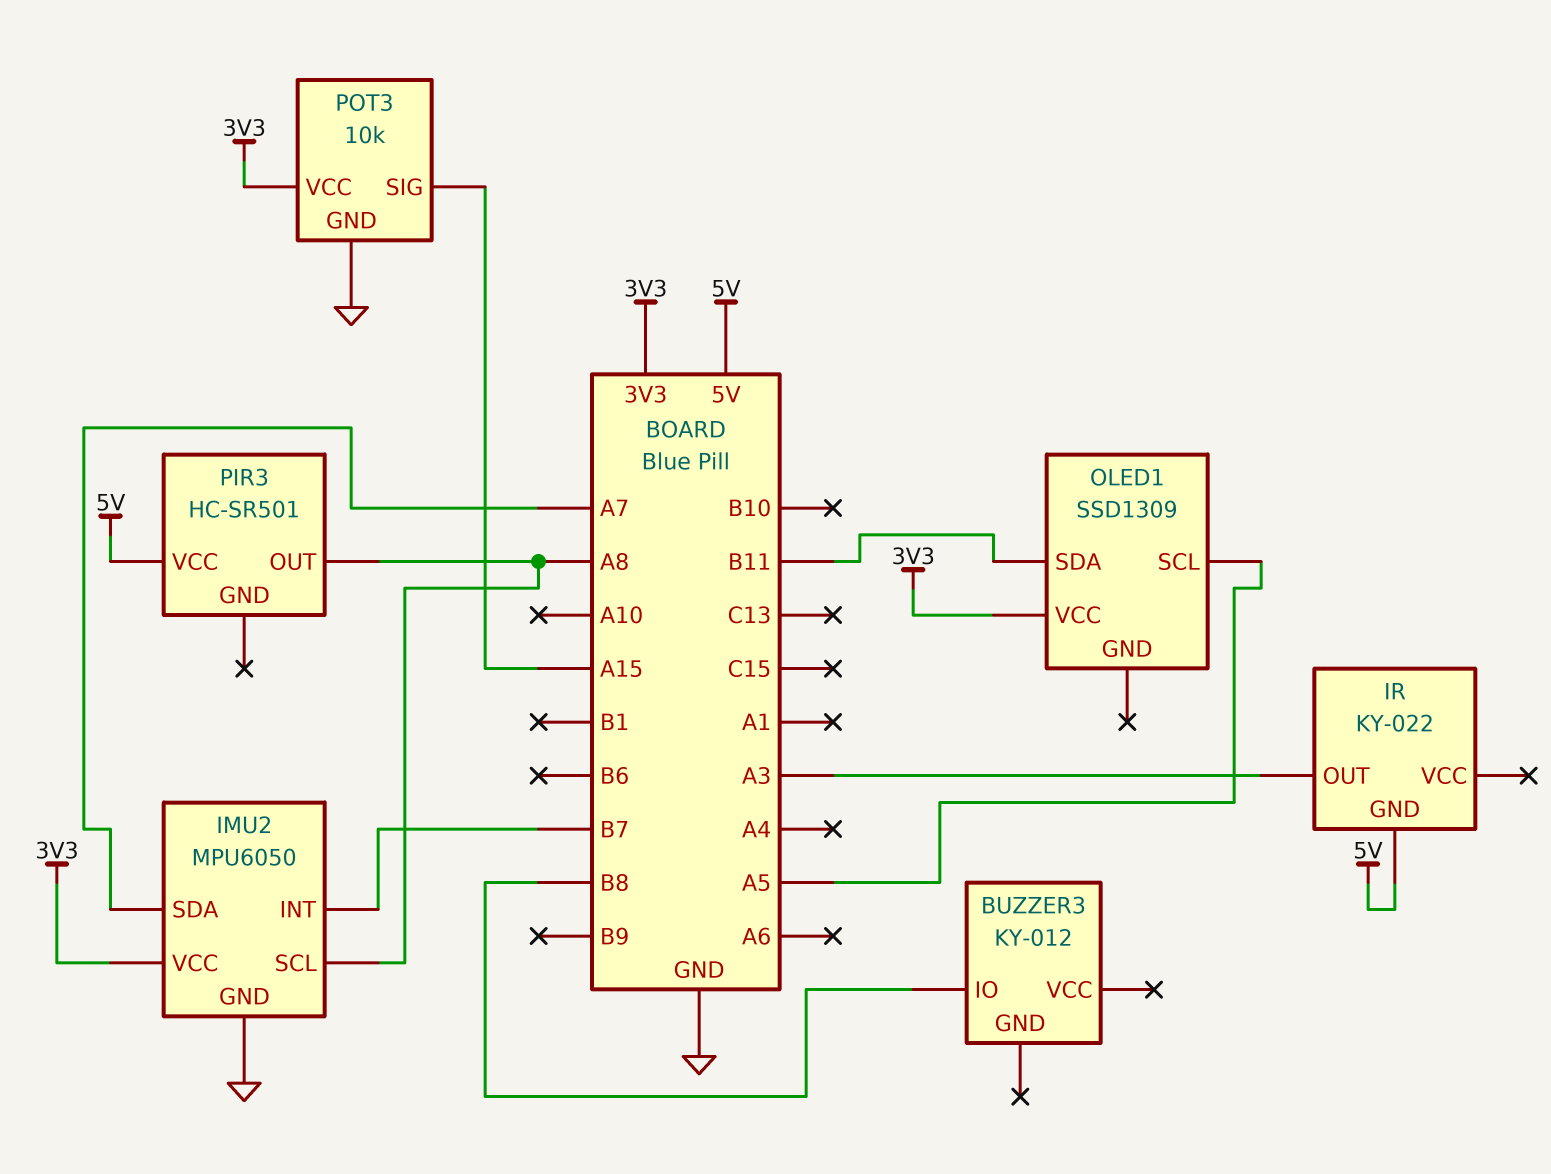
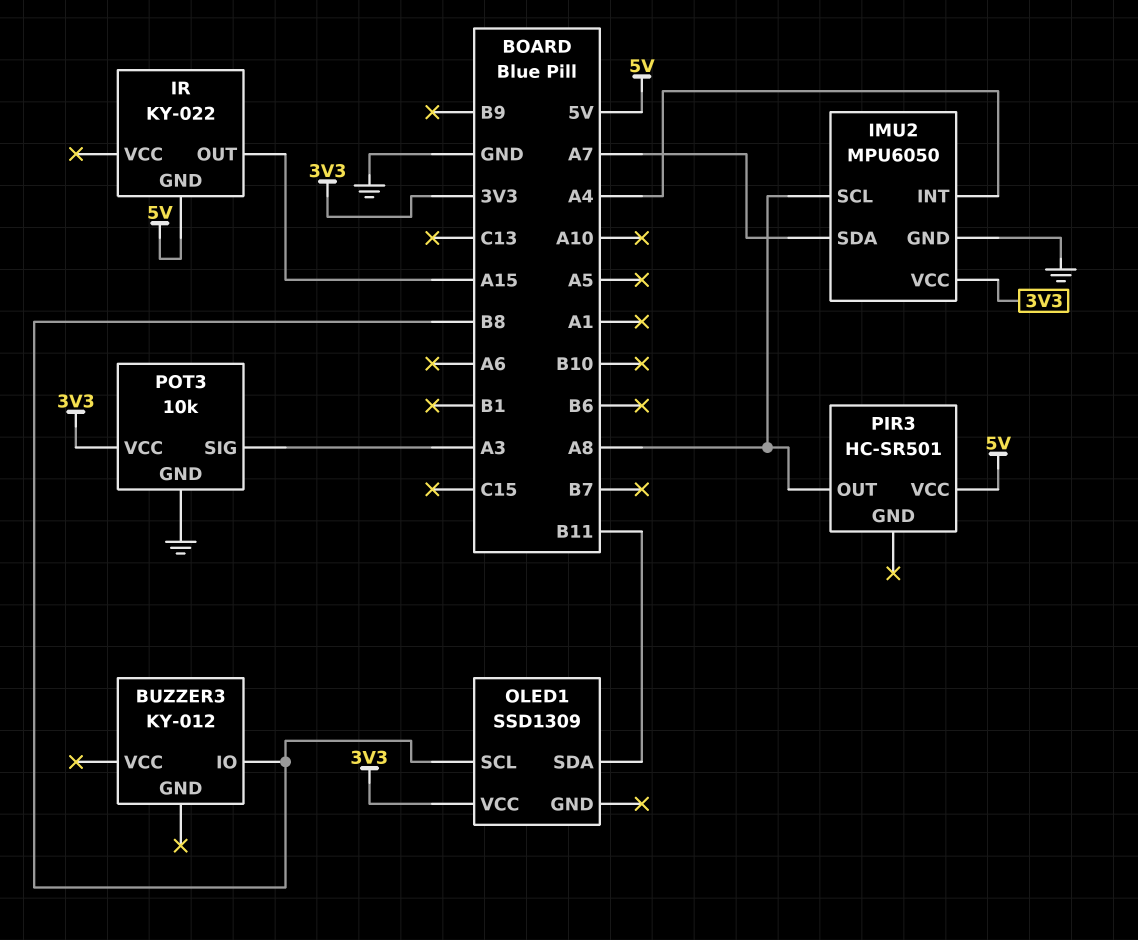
IMU2 pin INT: B7 -> A4
IR pin OUT: A3 -> A15
OLED1 pin SCL: A5 -> B8
POT3 pin SIG: A15 -> A3

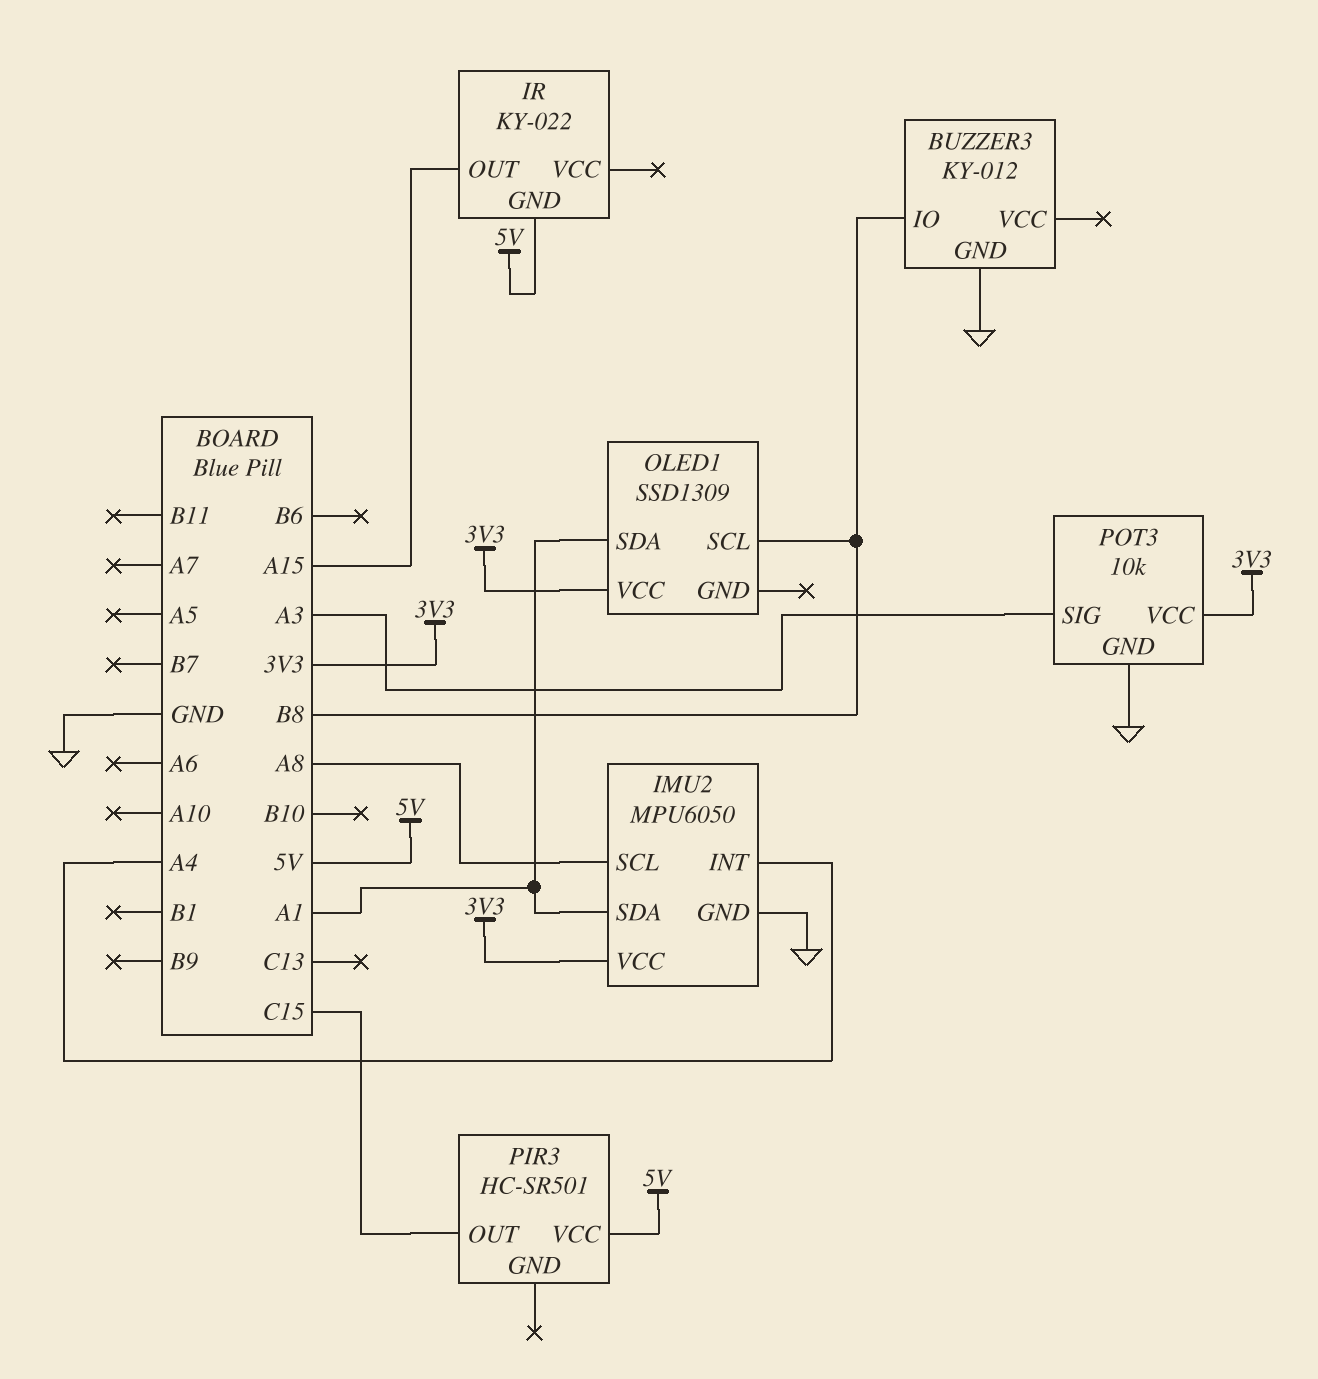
BUZZER3 pin GND: none -> GND
IMU2 pin SDA: A7 -> A1
OLED1 pin SDA: B11 -> A1
PIR3 pin OUT: A8 -> C15

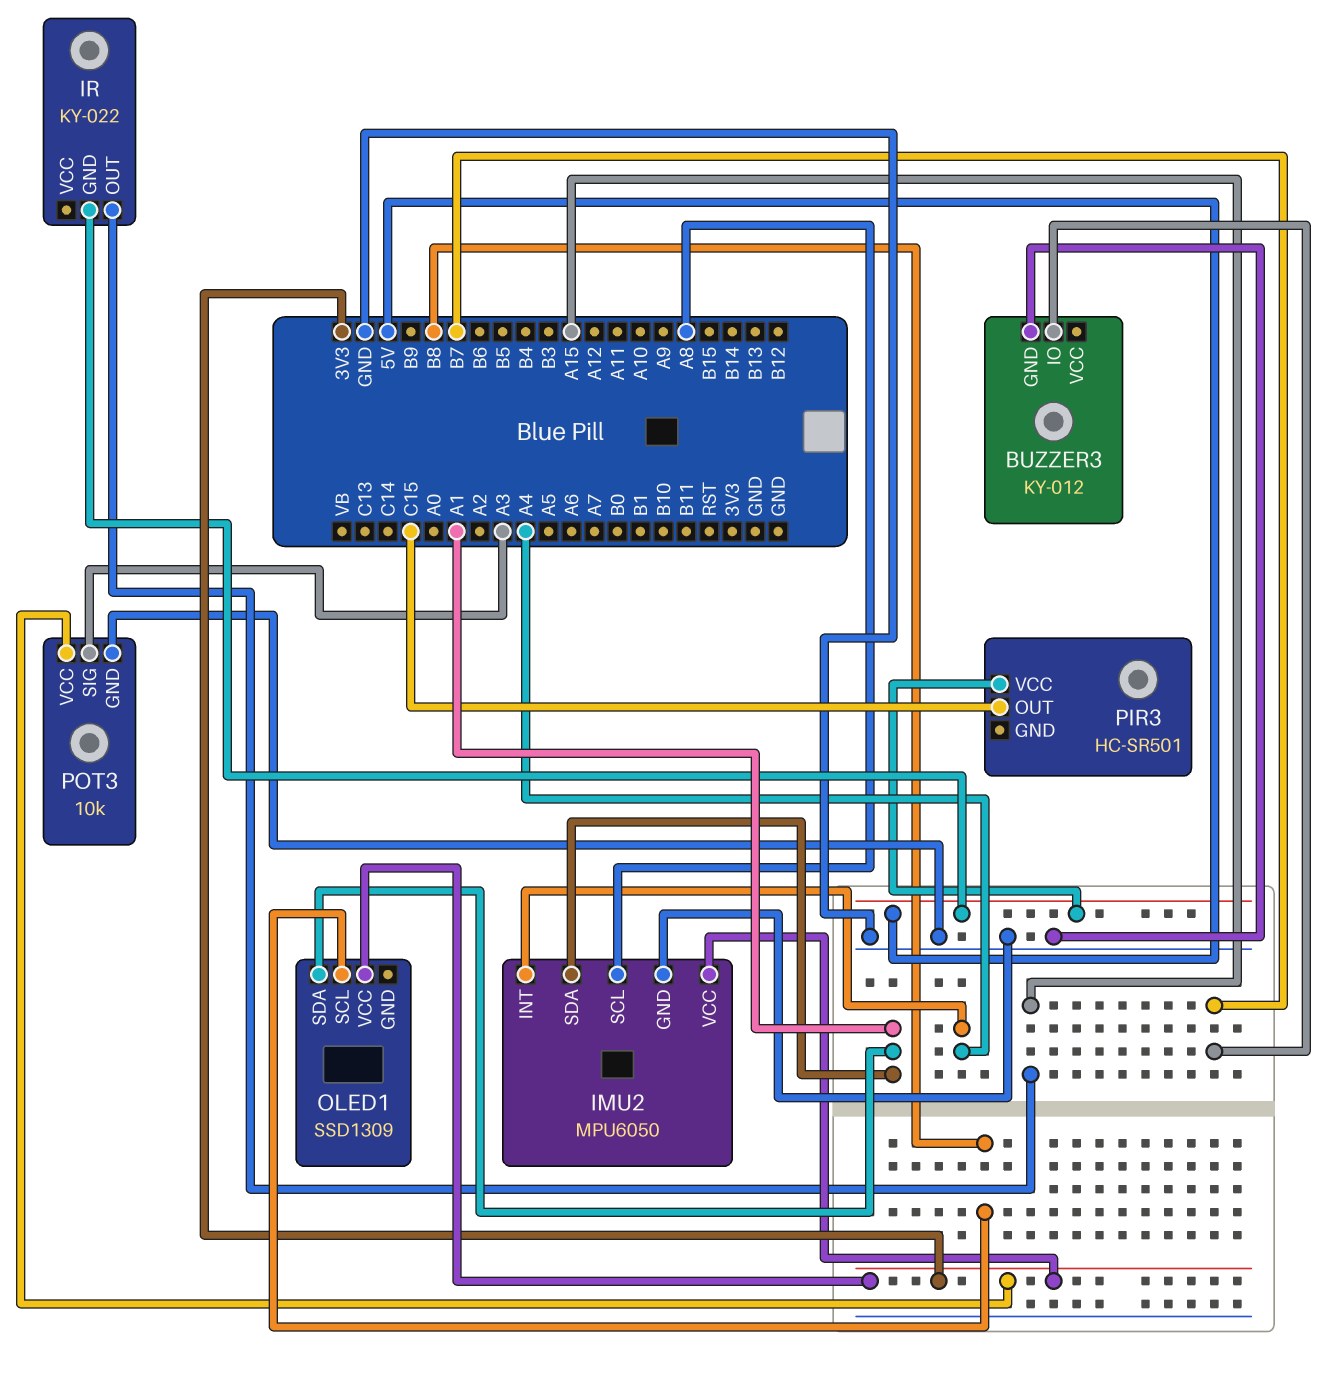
BUZZER3 pin IO: B8 -> B7

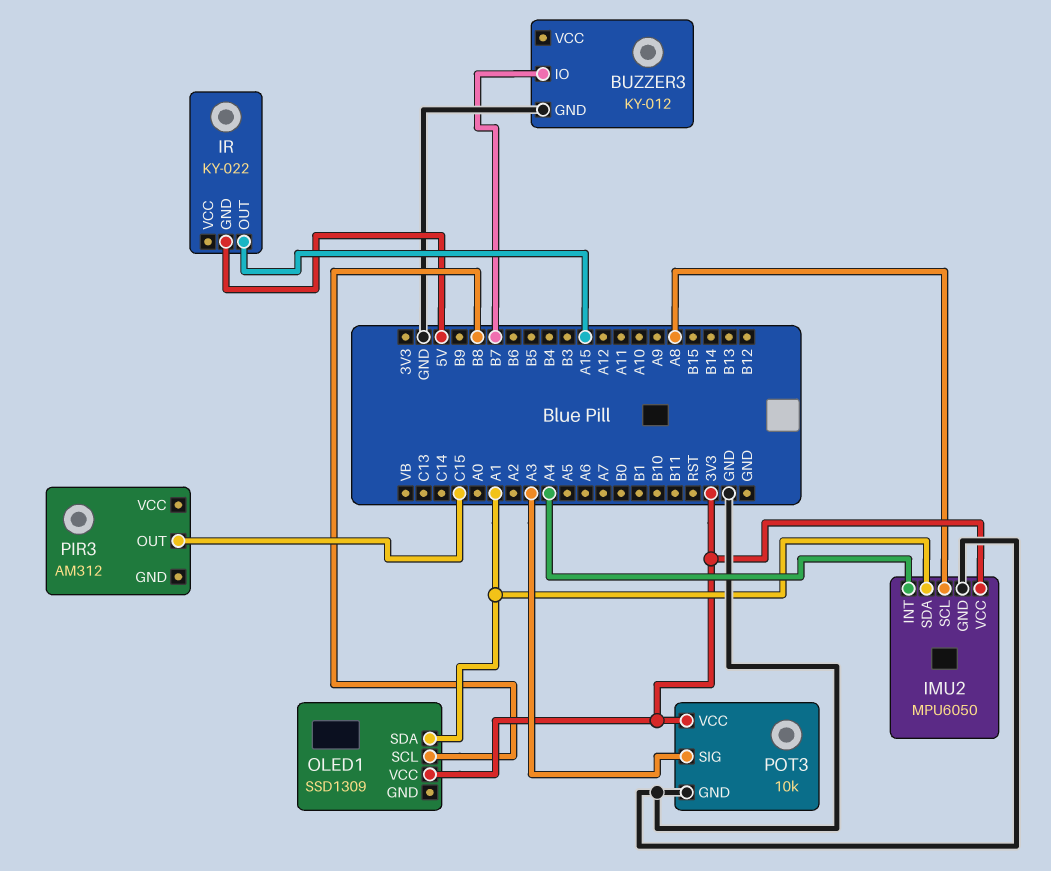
PIR3: HC-SR501 -> AM312
PIR3 pin VCC: 5V -> none

